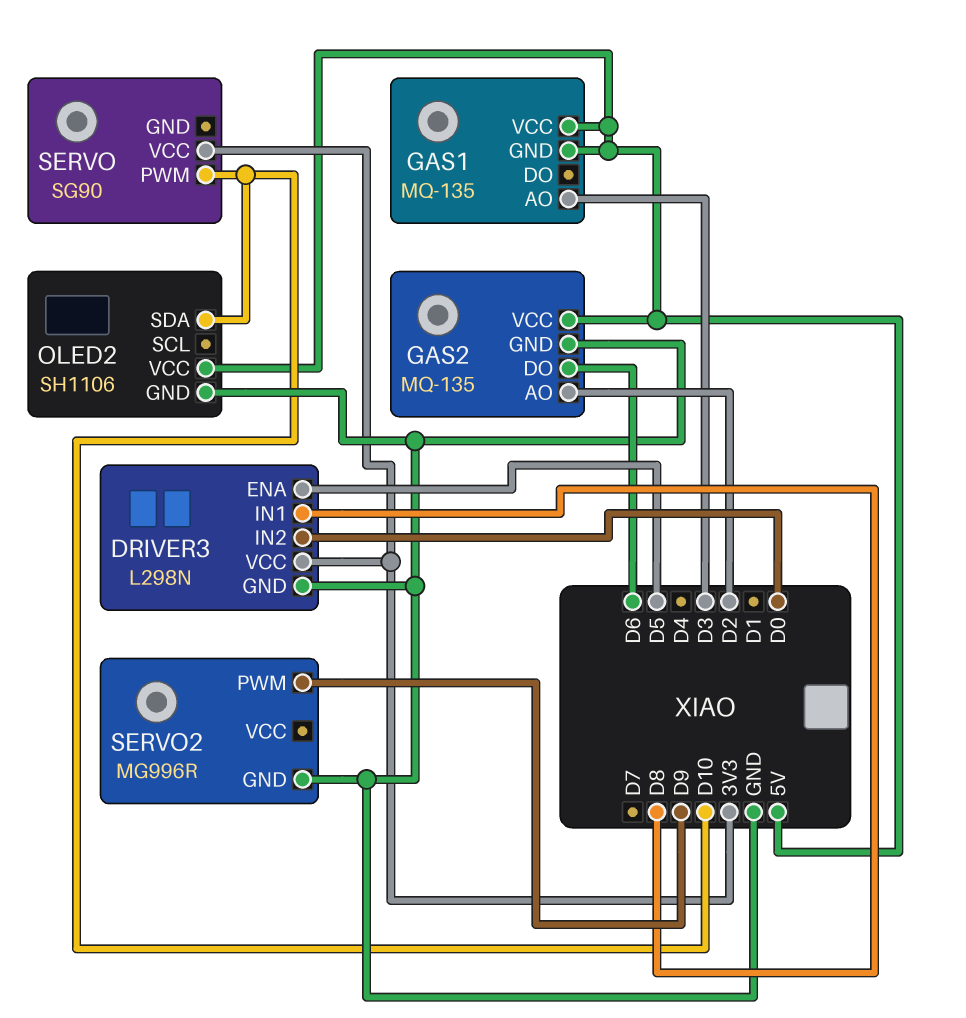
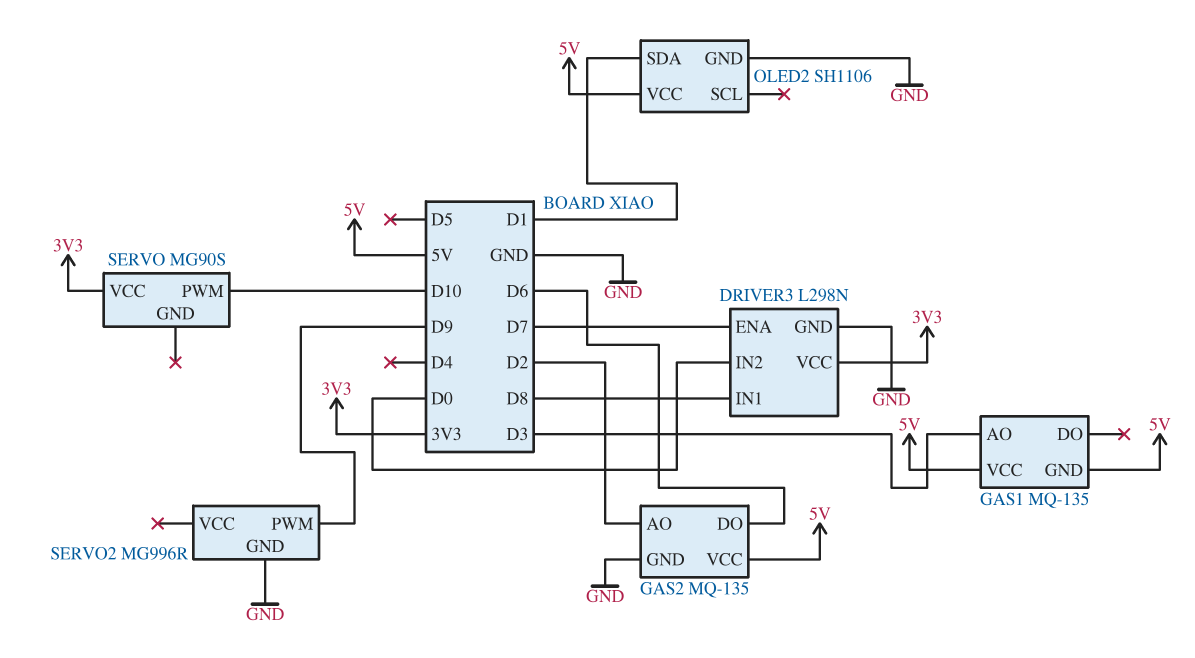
DRIVER3 pin ENA: D5 -> D7
OLED2 pin SDA: D10 -> D1
SERVO: SG90 -> MG90S

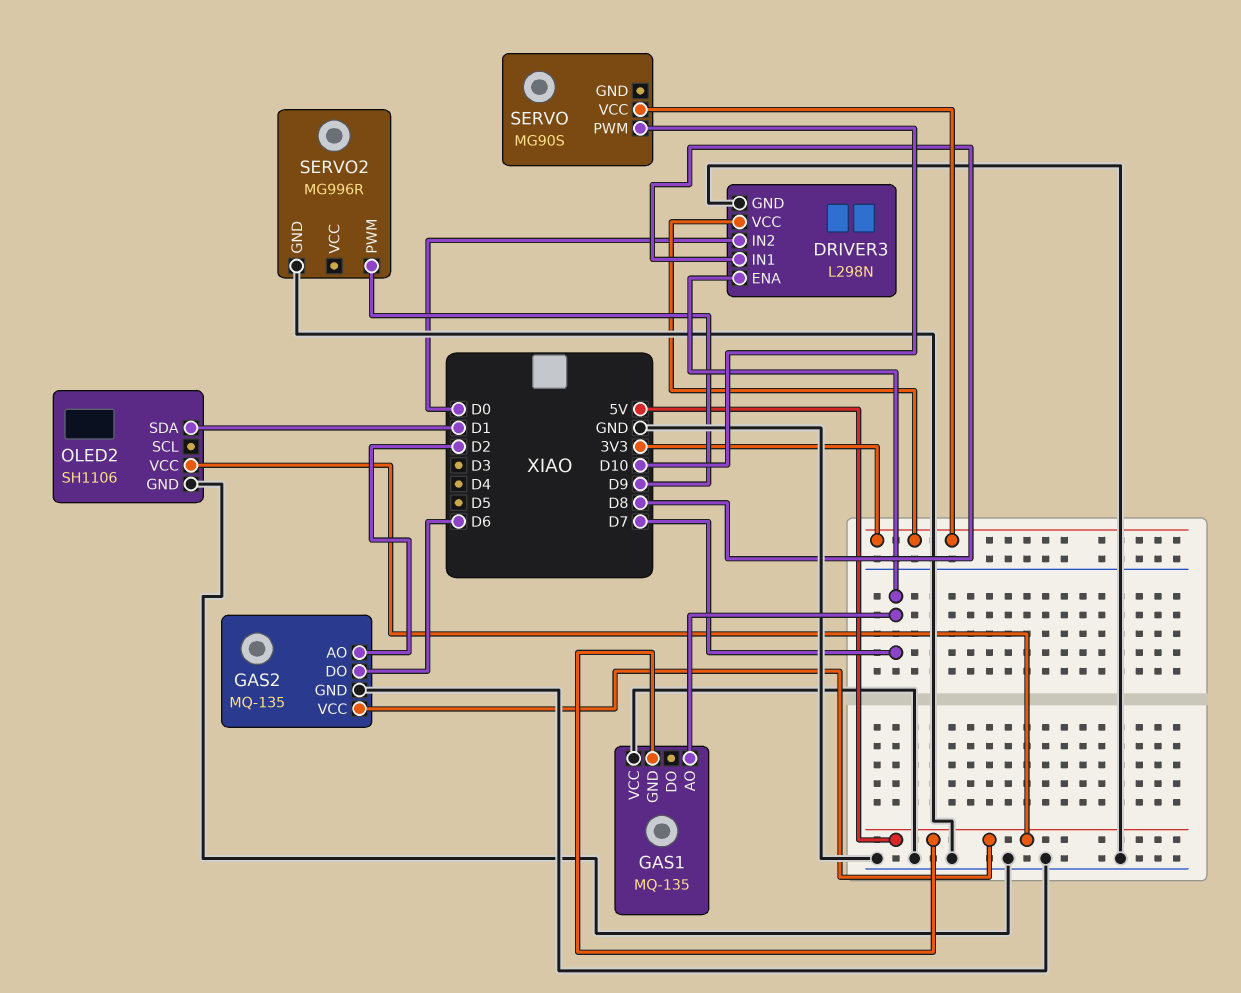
GAS1 pin AO: D3 -> D7
GAS1 pin VCC: 5V -> GND

